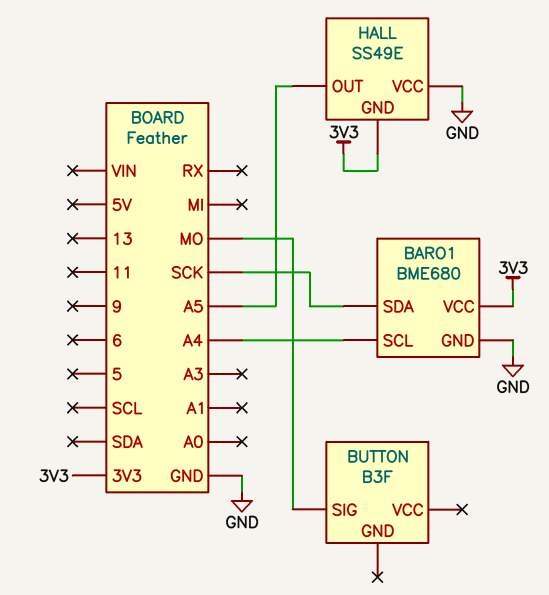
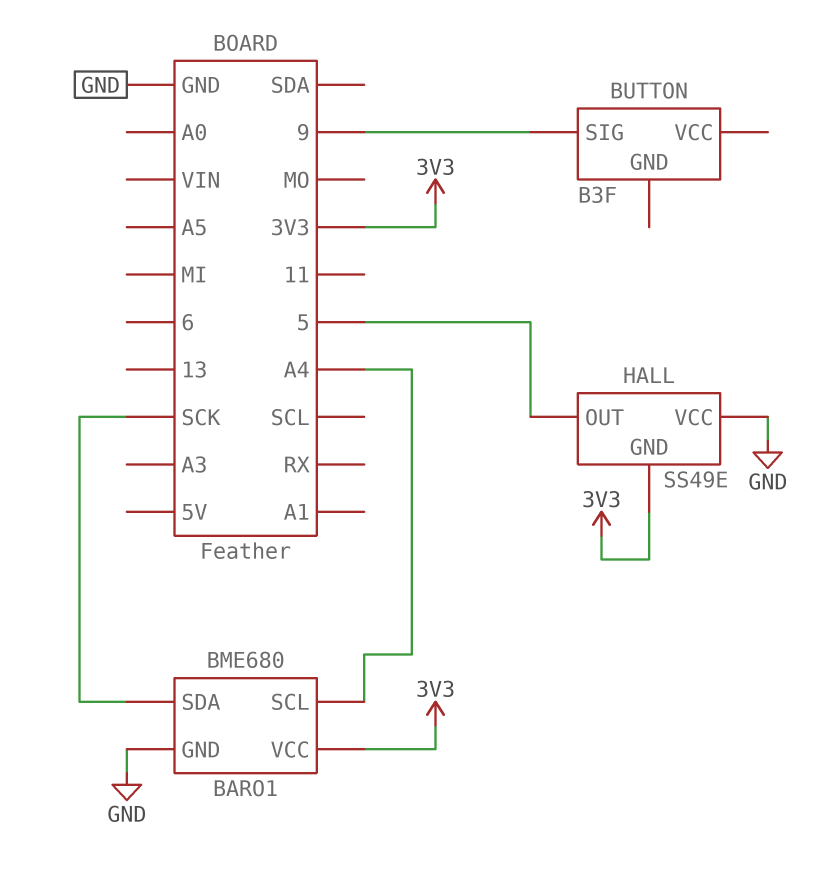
BUTTON pin SIG: MO -> 9
HALL pin OUT: A5 -> 5

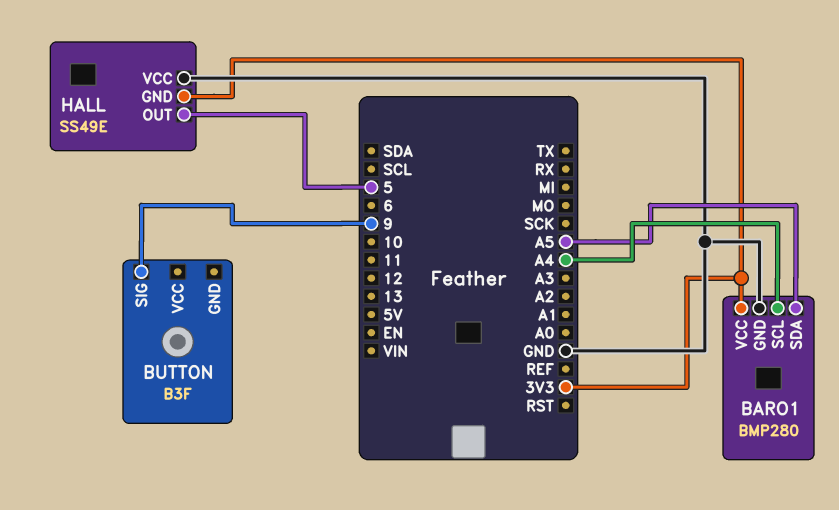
BARO1: BME680 -> BMP280
BARO1 pin SDA: SCK -> A5

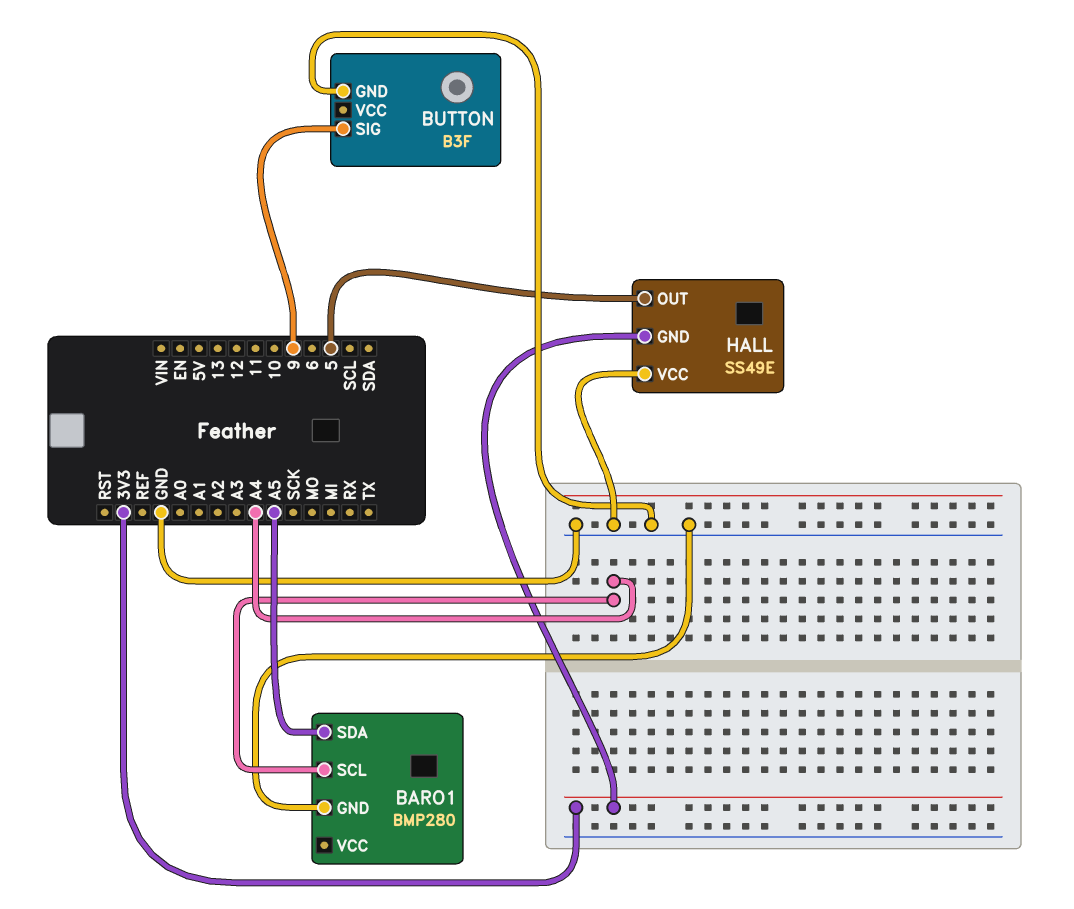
BARO1 pin VCC: 3V3 -> none
BUTTON pin GND: none -> GND

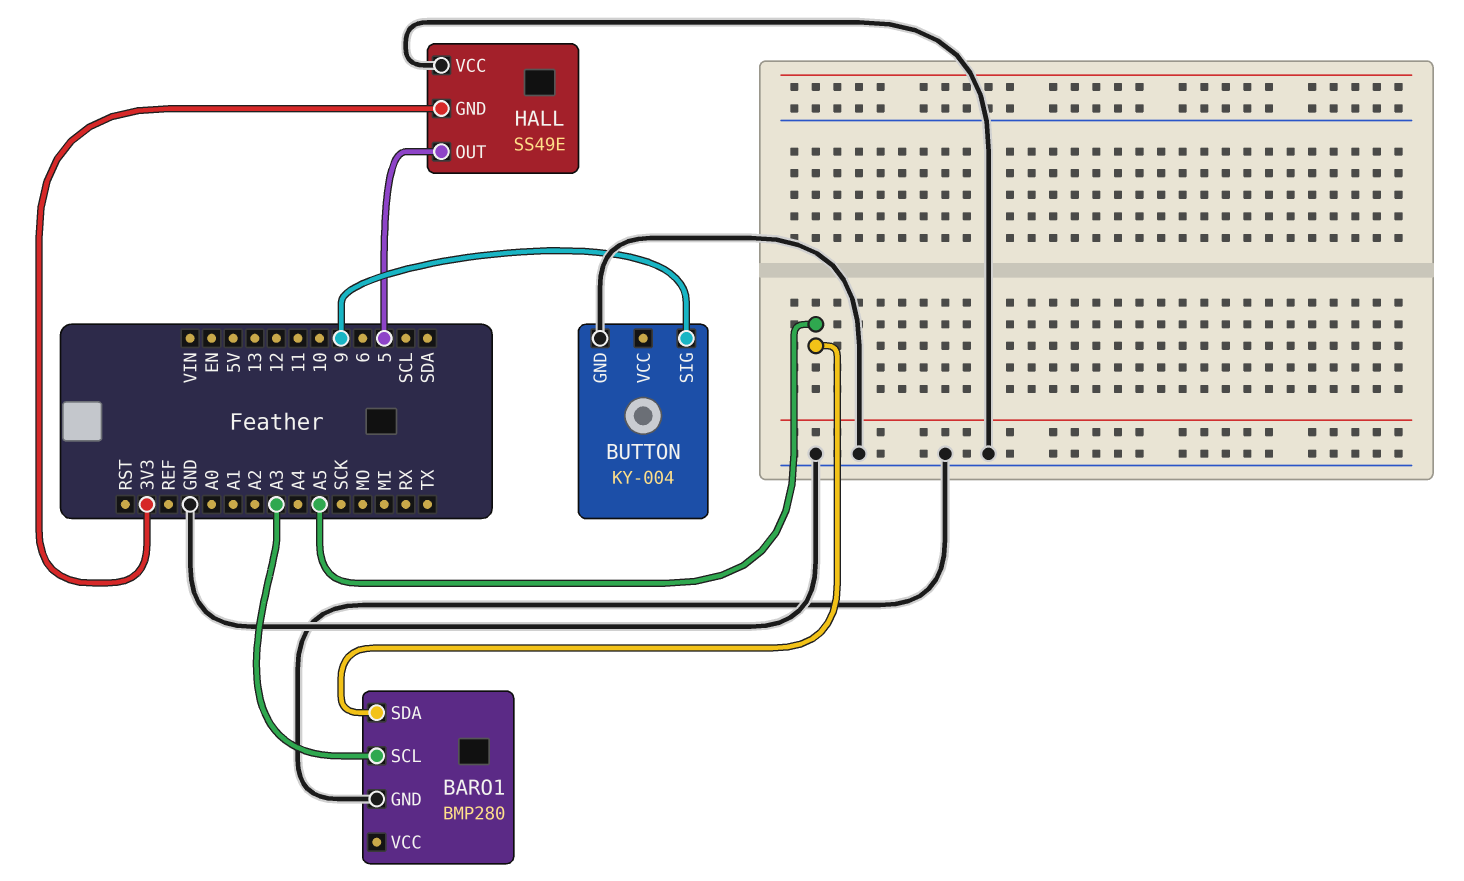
BARO1 pin SCL: A4 -> A3
BUTTON: B3F -> KY-004

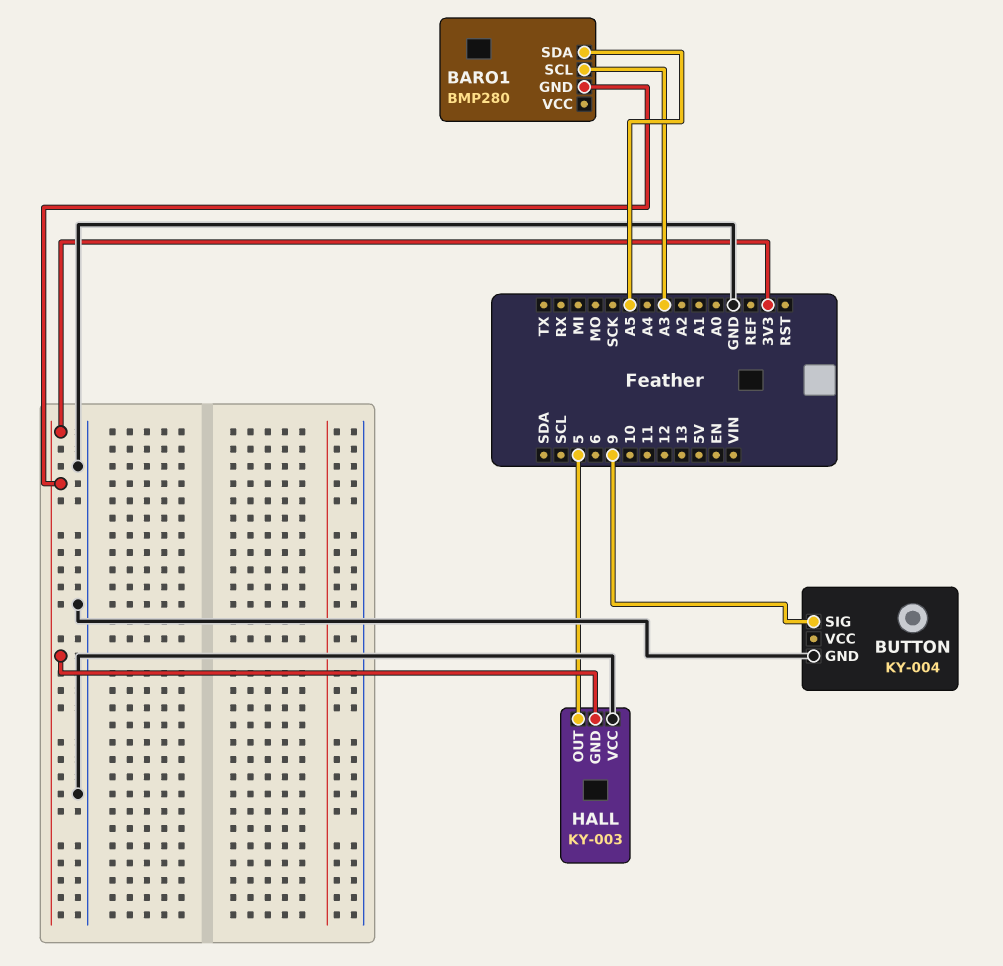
BARO1 pin GND: GND -> 3V3
HALL: SS49E -> KY-003

